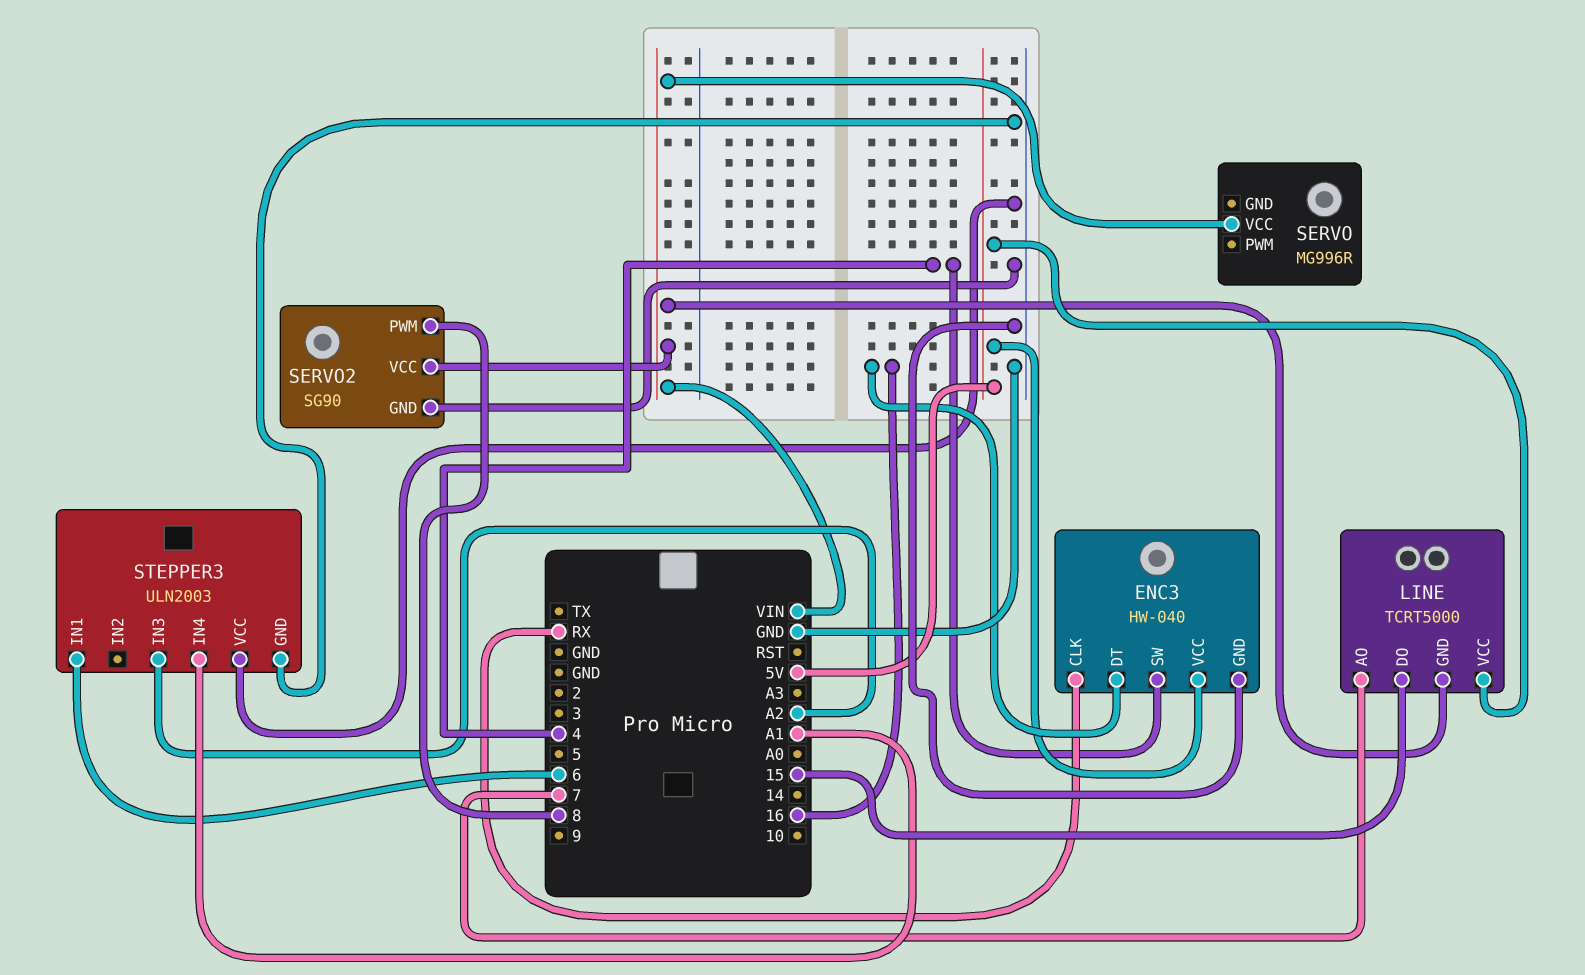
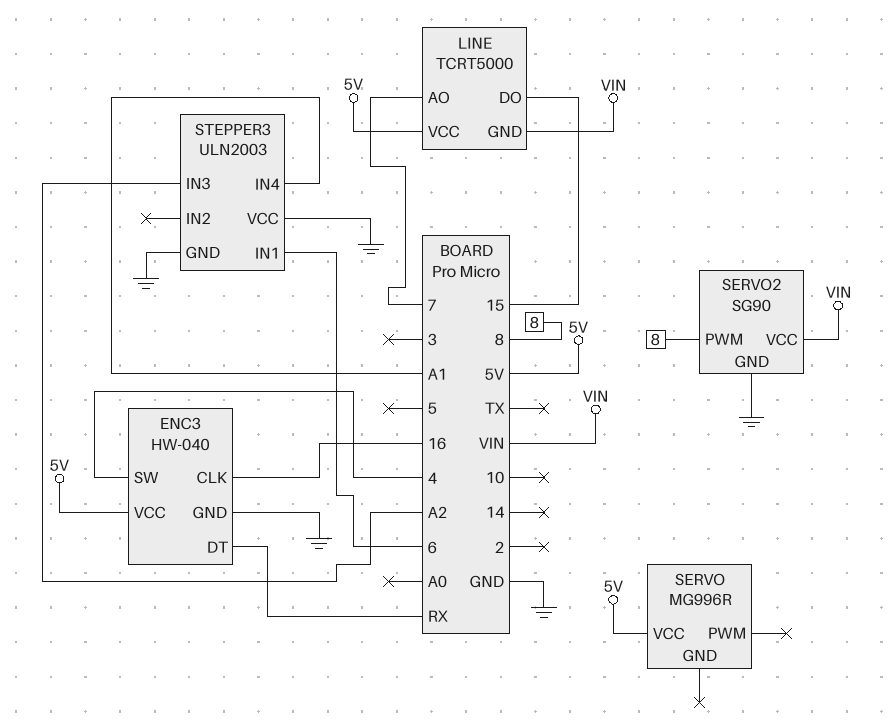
ENC3 pin CLK: RX -> 16
ENC3 pin DT: 16 -> RX
SERVO pin VCC: VIN -> 5V

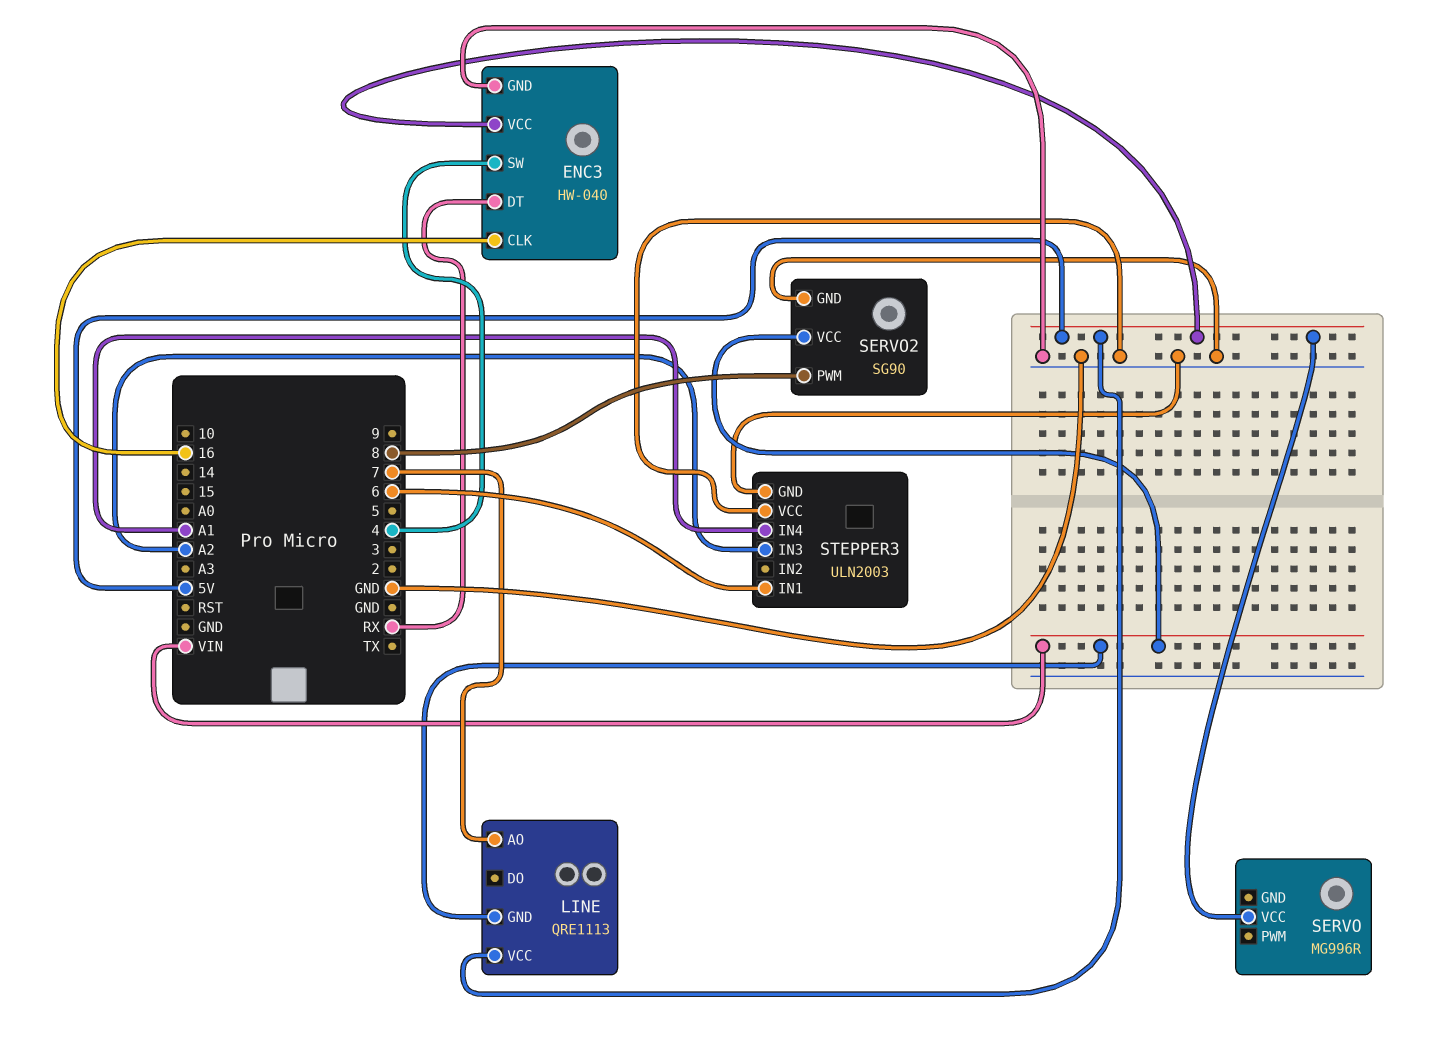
LINE: TCRT5000 -> QRE1113
LINE pin DO: 15 -> none

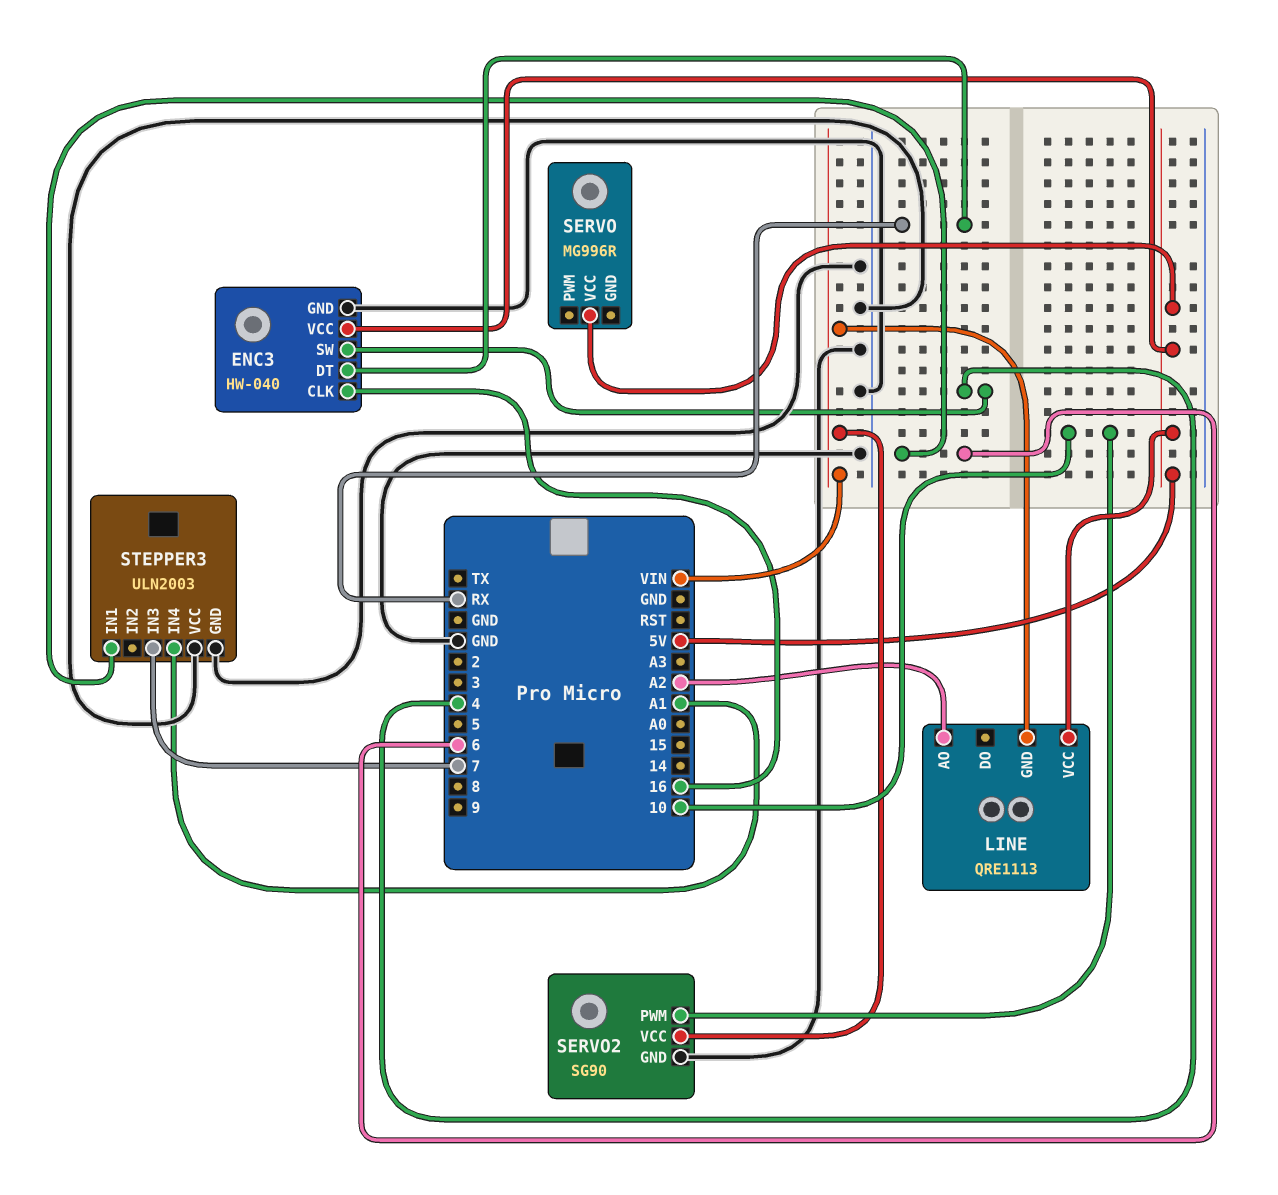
LINE pin AO: 7 -> A2
SERVO2 pin PWM: 8 -> 10
STEPPER3 pin IN3: A2 -> 7

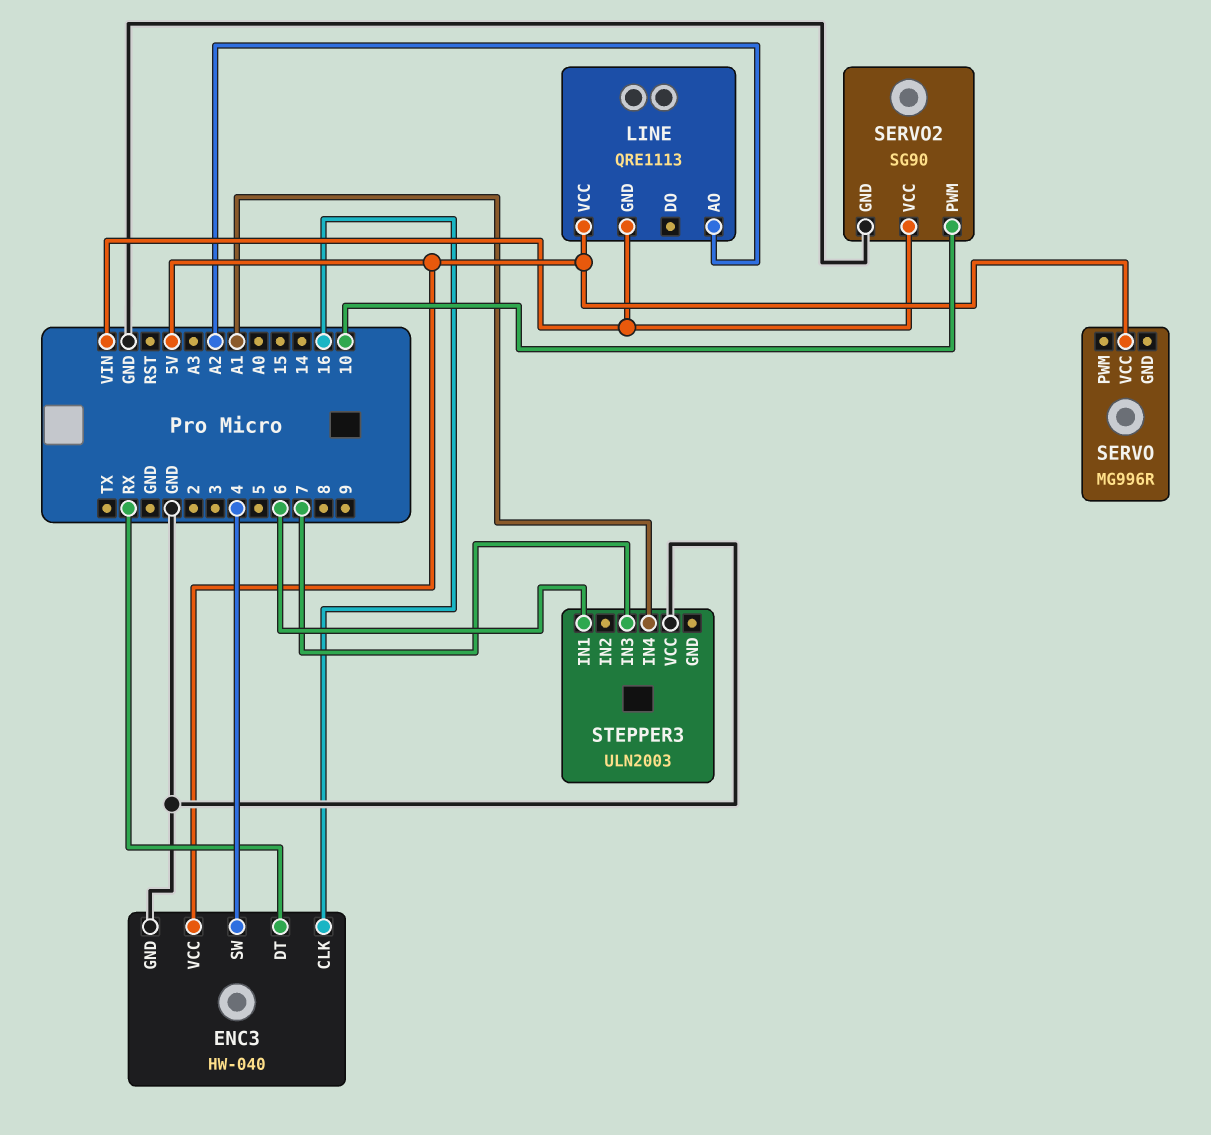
STEPPER3 pin GND: GND -> none

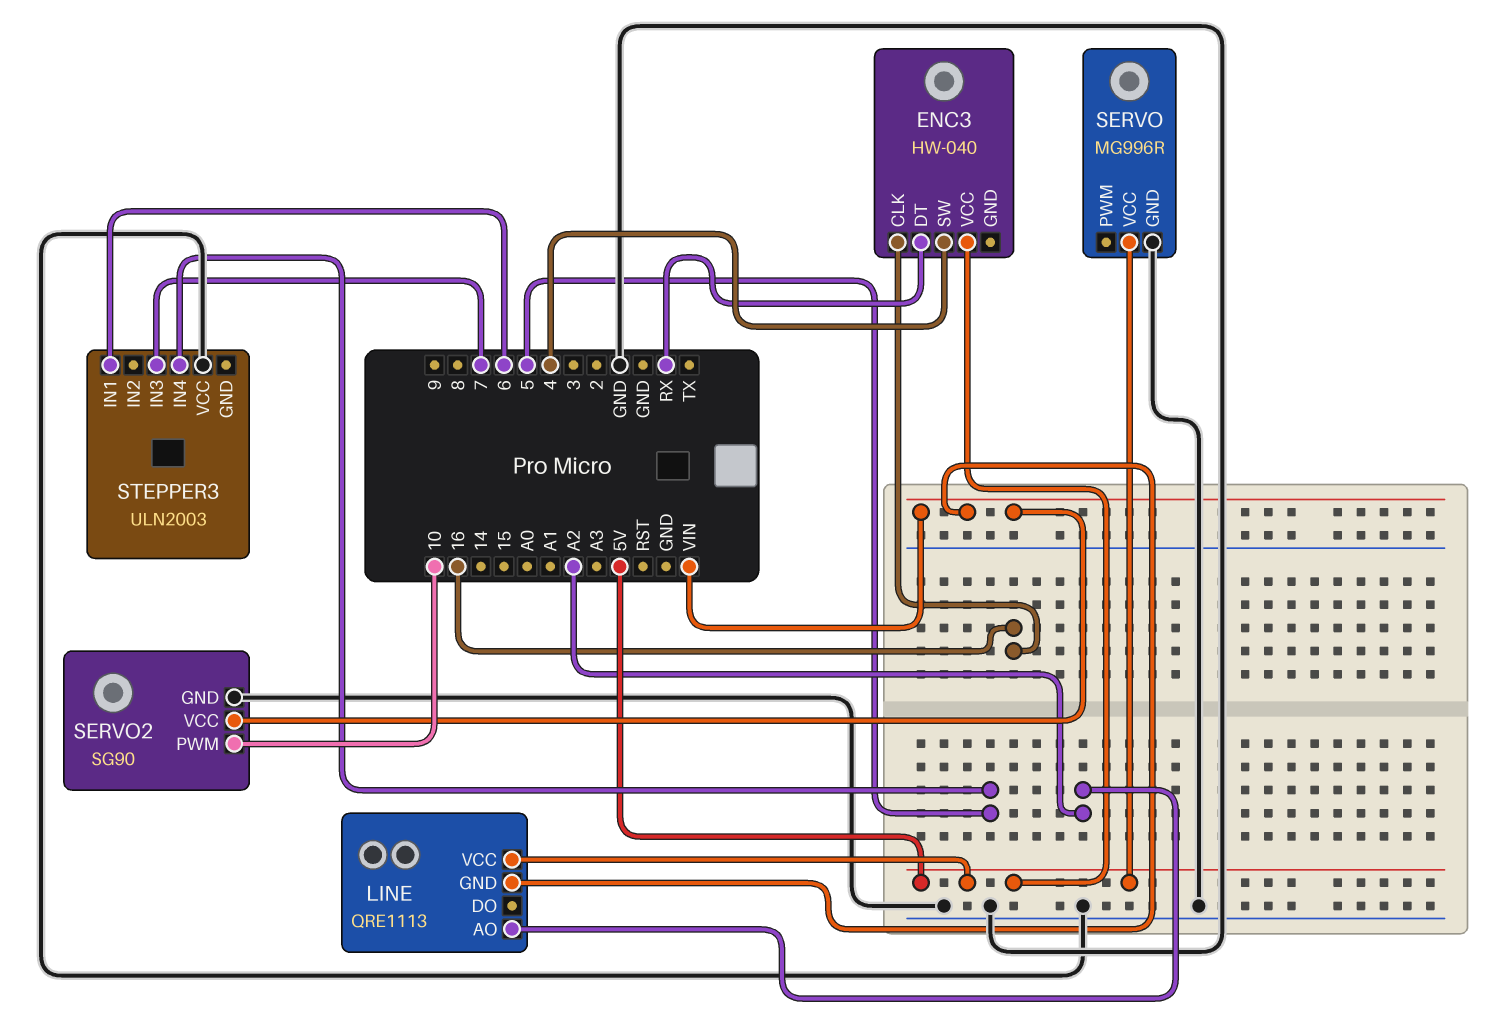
ENC3 pin GND: GND -> none
SERVO pin GND: none -> GND
STEPPER3 pin IN4: A1 -> 5

